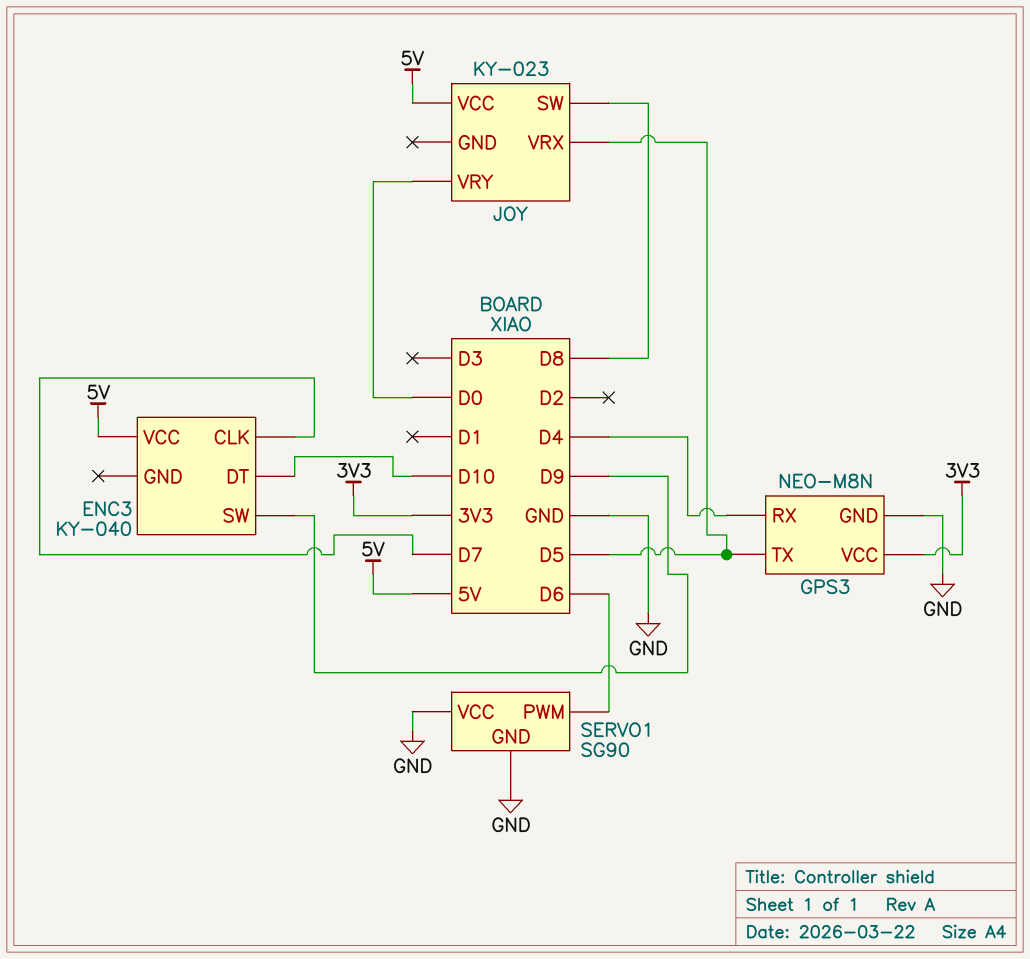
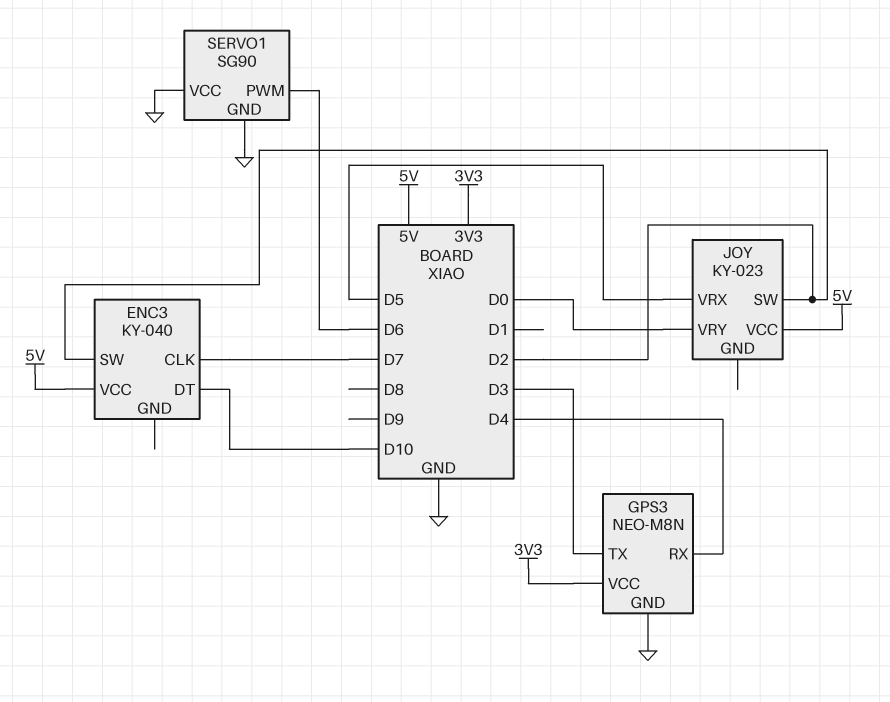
ENC3 pin SW: D9 -> D2
GPS3 pin TX: D5 -> D3
JOY pin SW: D8 -> D2

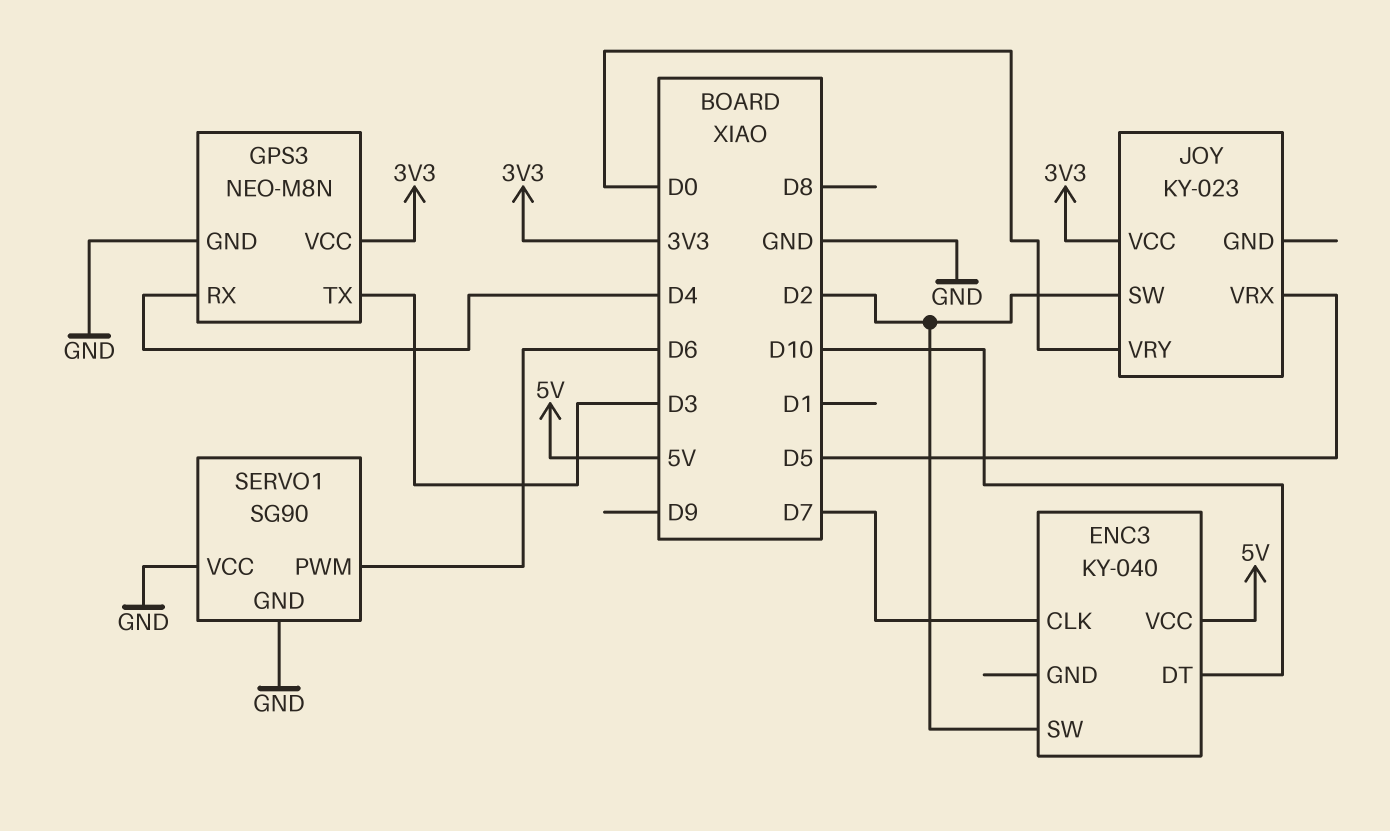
JOY pin VCC: 5V -> 3V3

